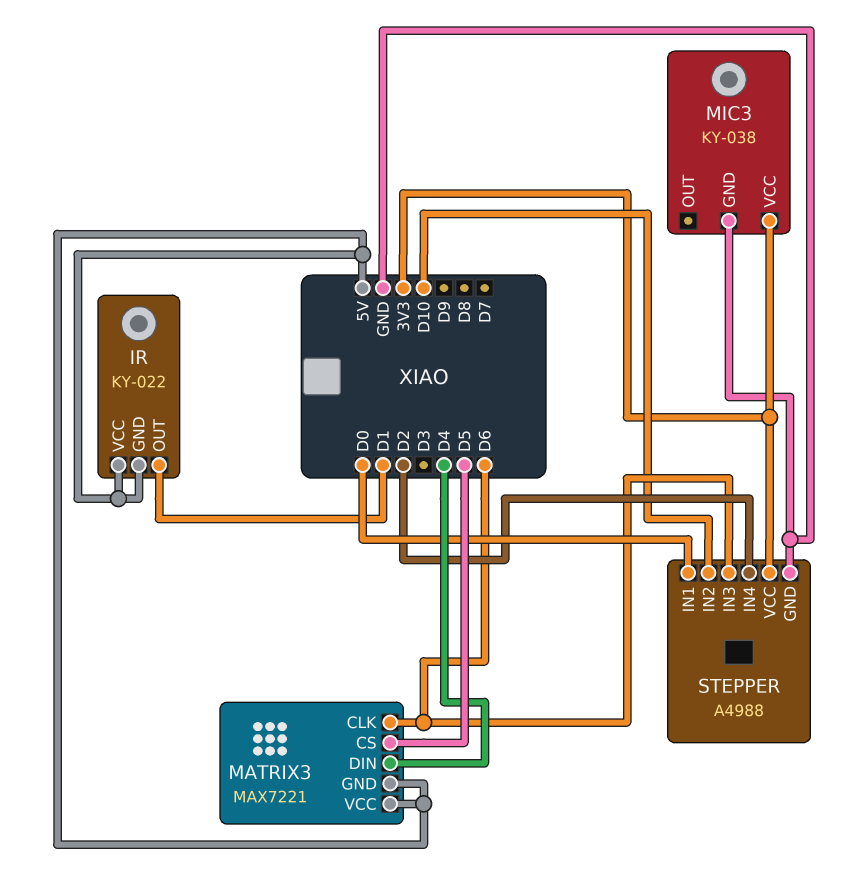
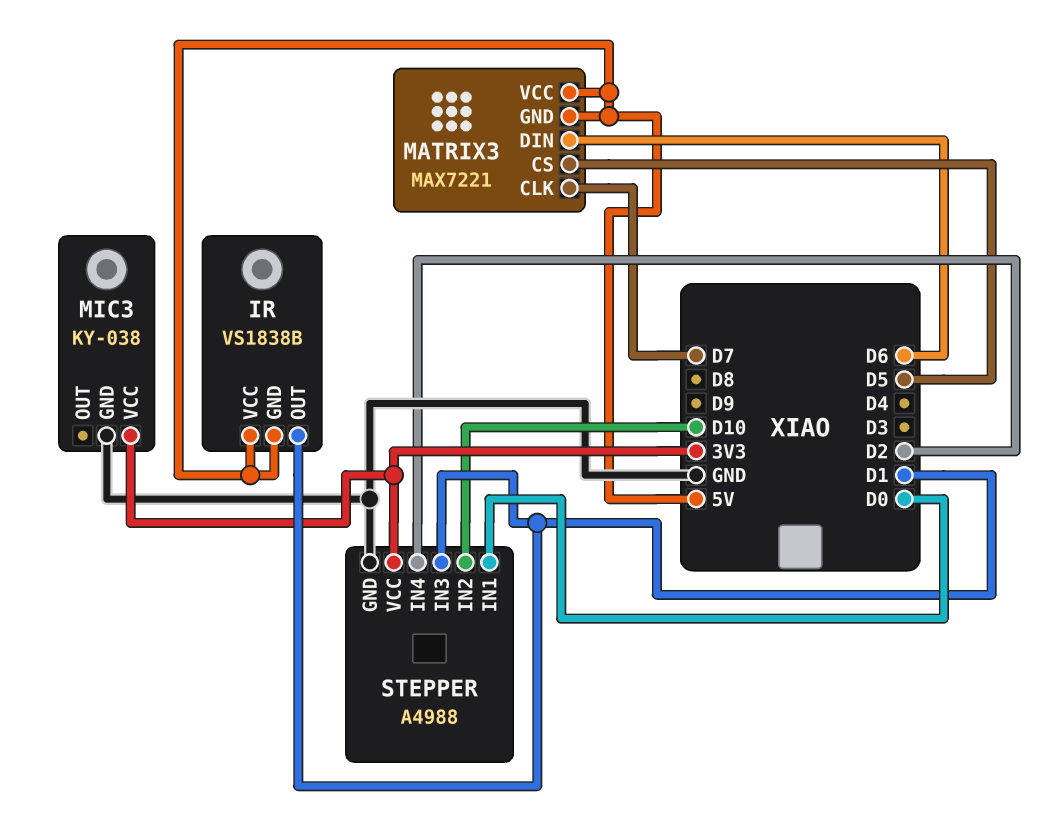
IR: KY-022 -> VS1838B
MATRIX3 pin CLK: D6 -> D7
MATRIX3 pin DIN: D4 -> D6
STEPPER pin IN3: D6 -> D1

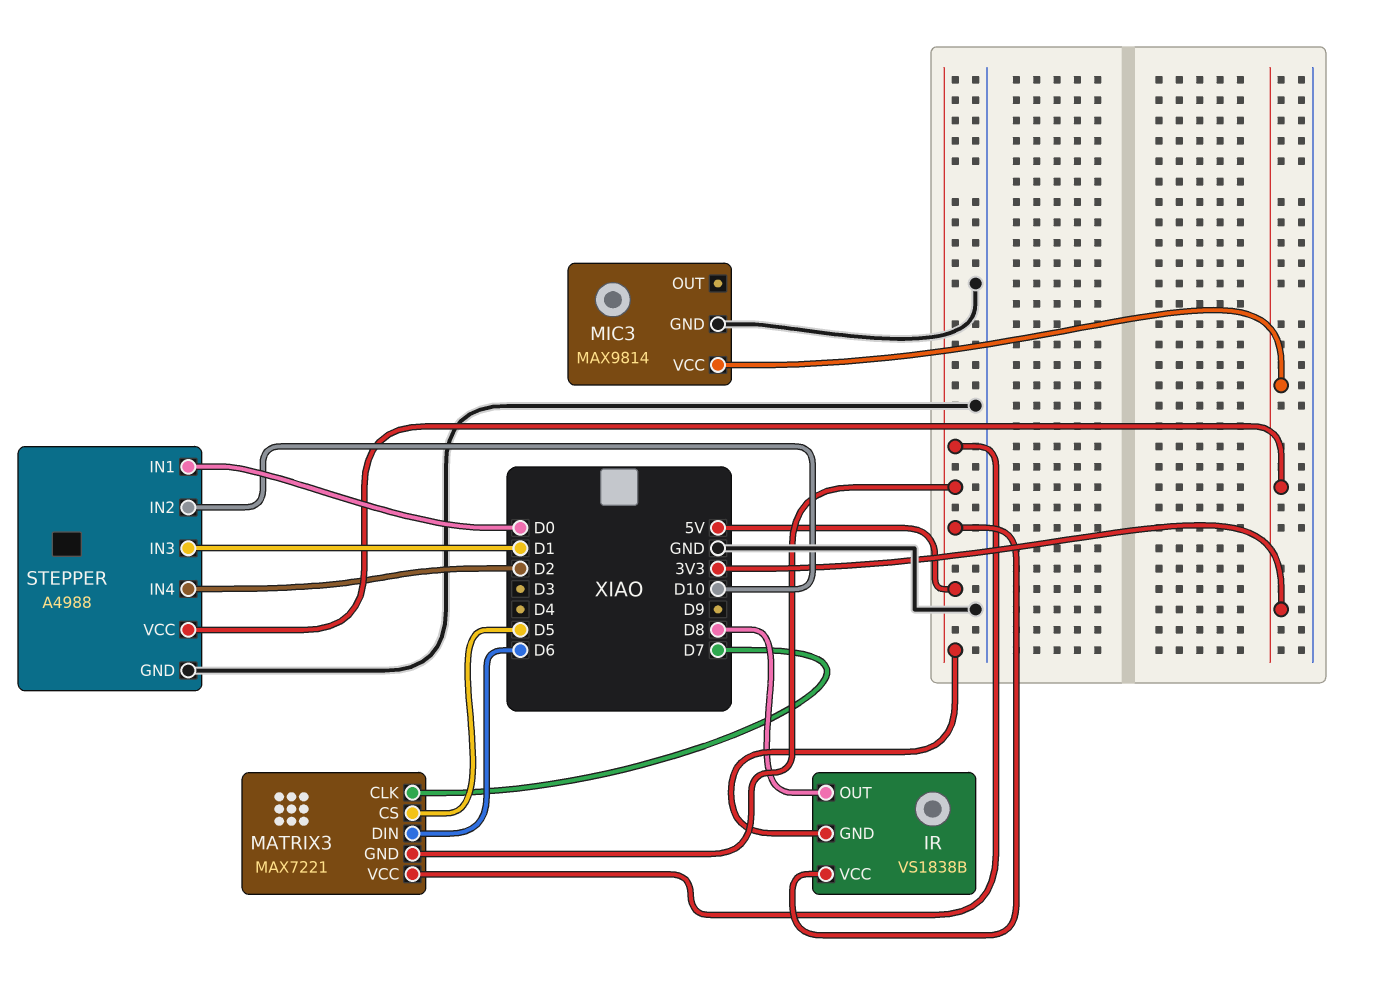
IR pin OUT: D1 -> D8
MIC3: KY-038 -> MAX9814

